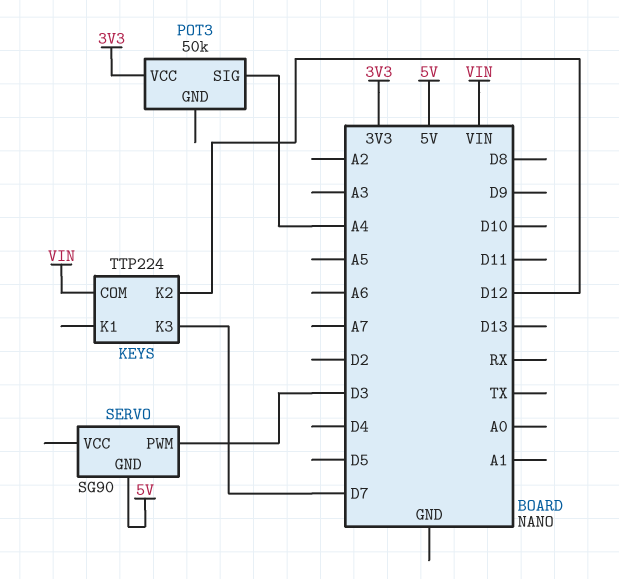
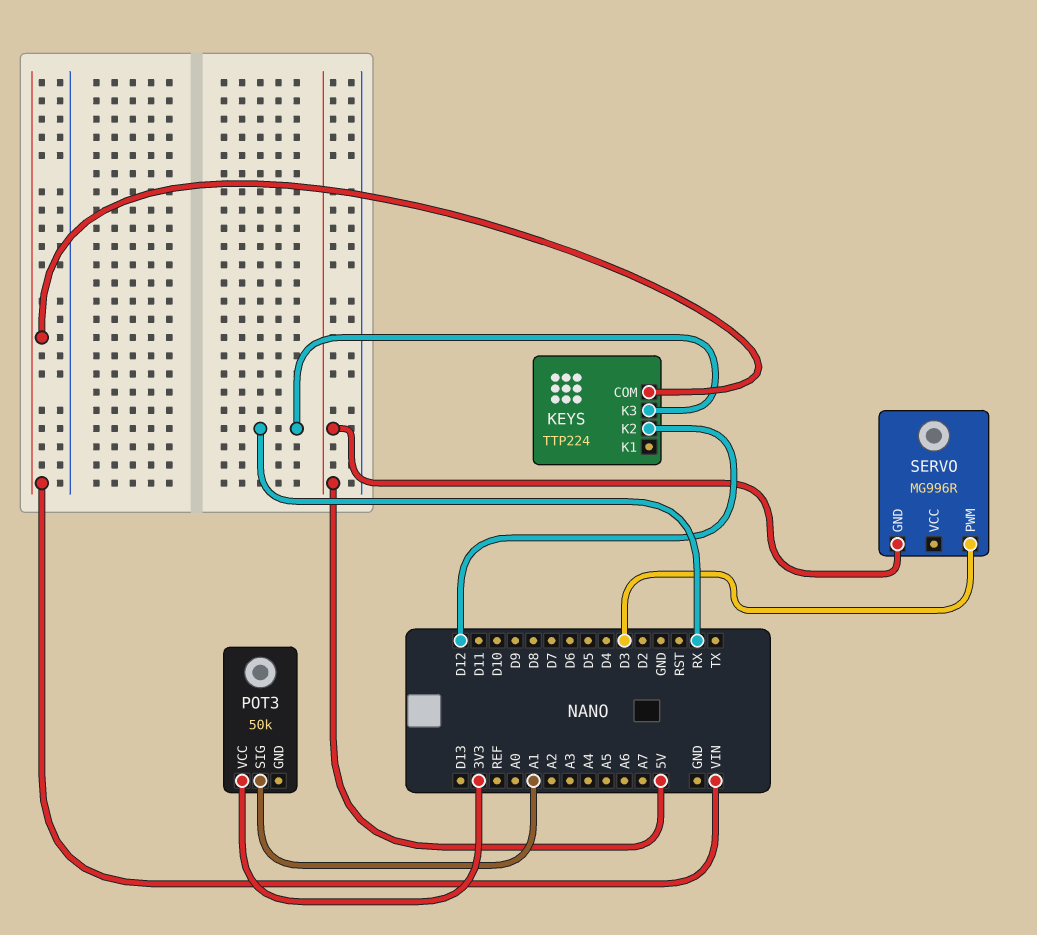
KEYS pin K3: D7 -> RX
POT3 pin SIG: A4 -> A1
SERVO: SG90 -> MG996R

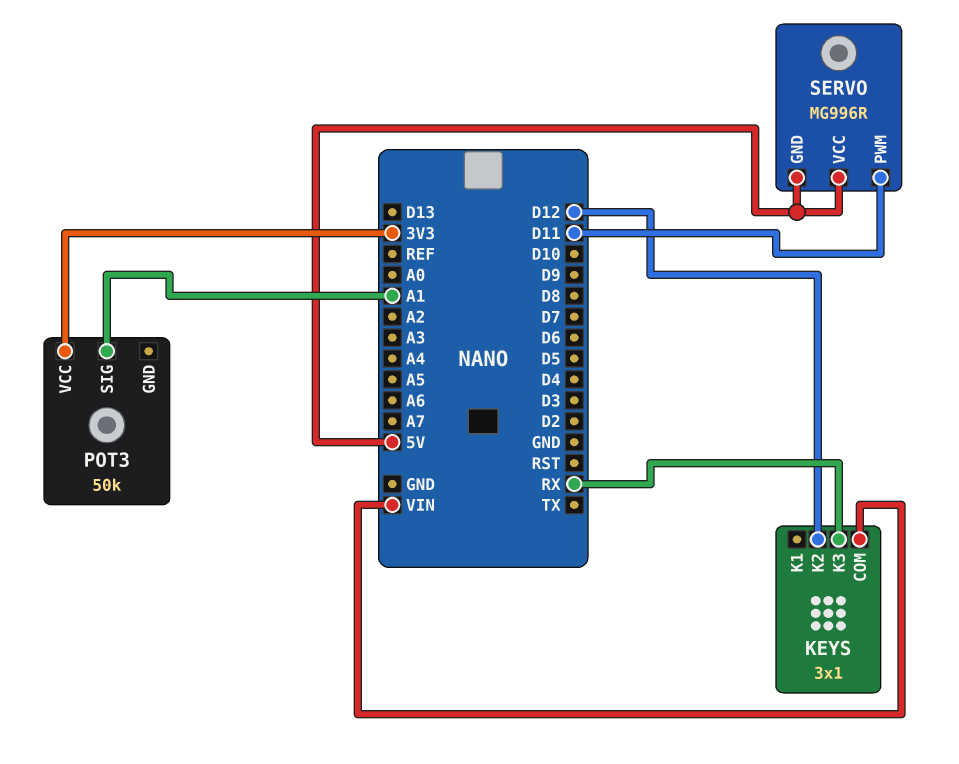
KEYS: TTP224 -> 3x1
SERVO pin PWM: D3 -> D11
SERVO pin VCC: none -> 5V

